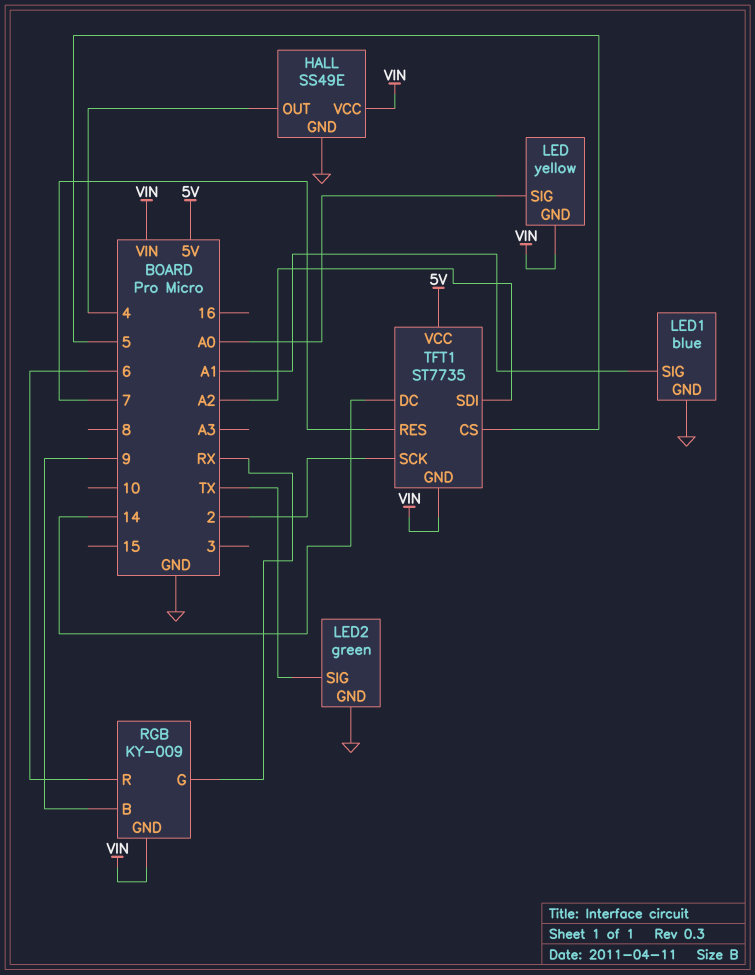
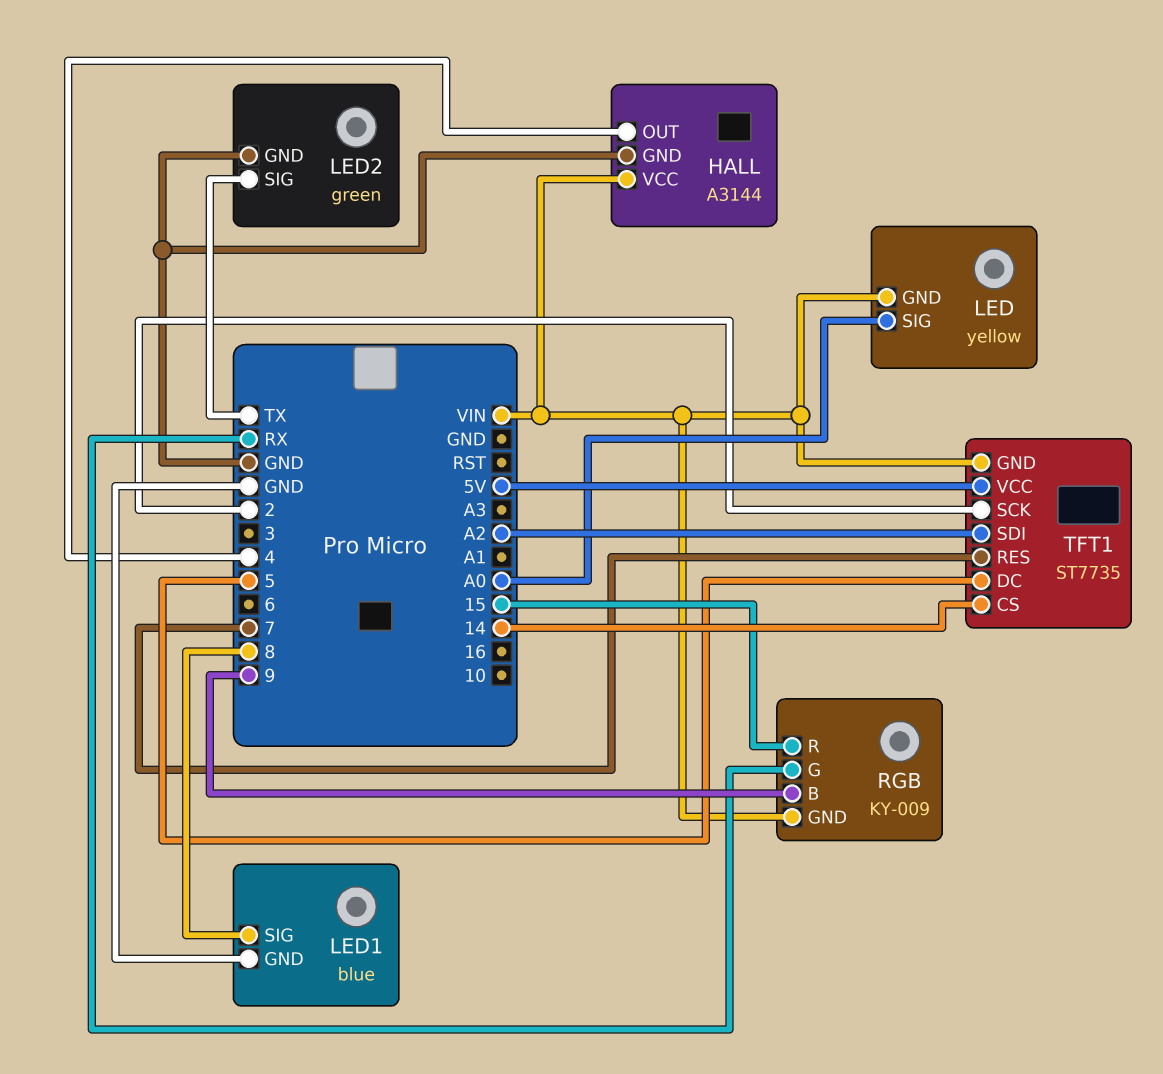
HALL: SS49E -> A3144
LED1 pin SIG: A1 -> 8
RGB pin R: 6 -> 15
TFT1 pin CS: 5 -> 14
TFT1 pin DC: 14 -> 5

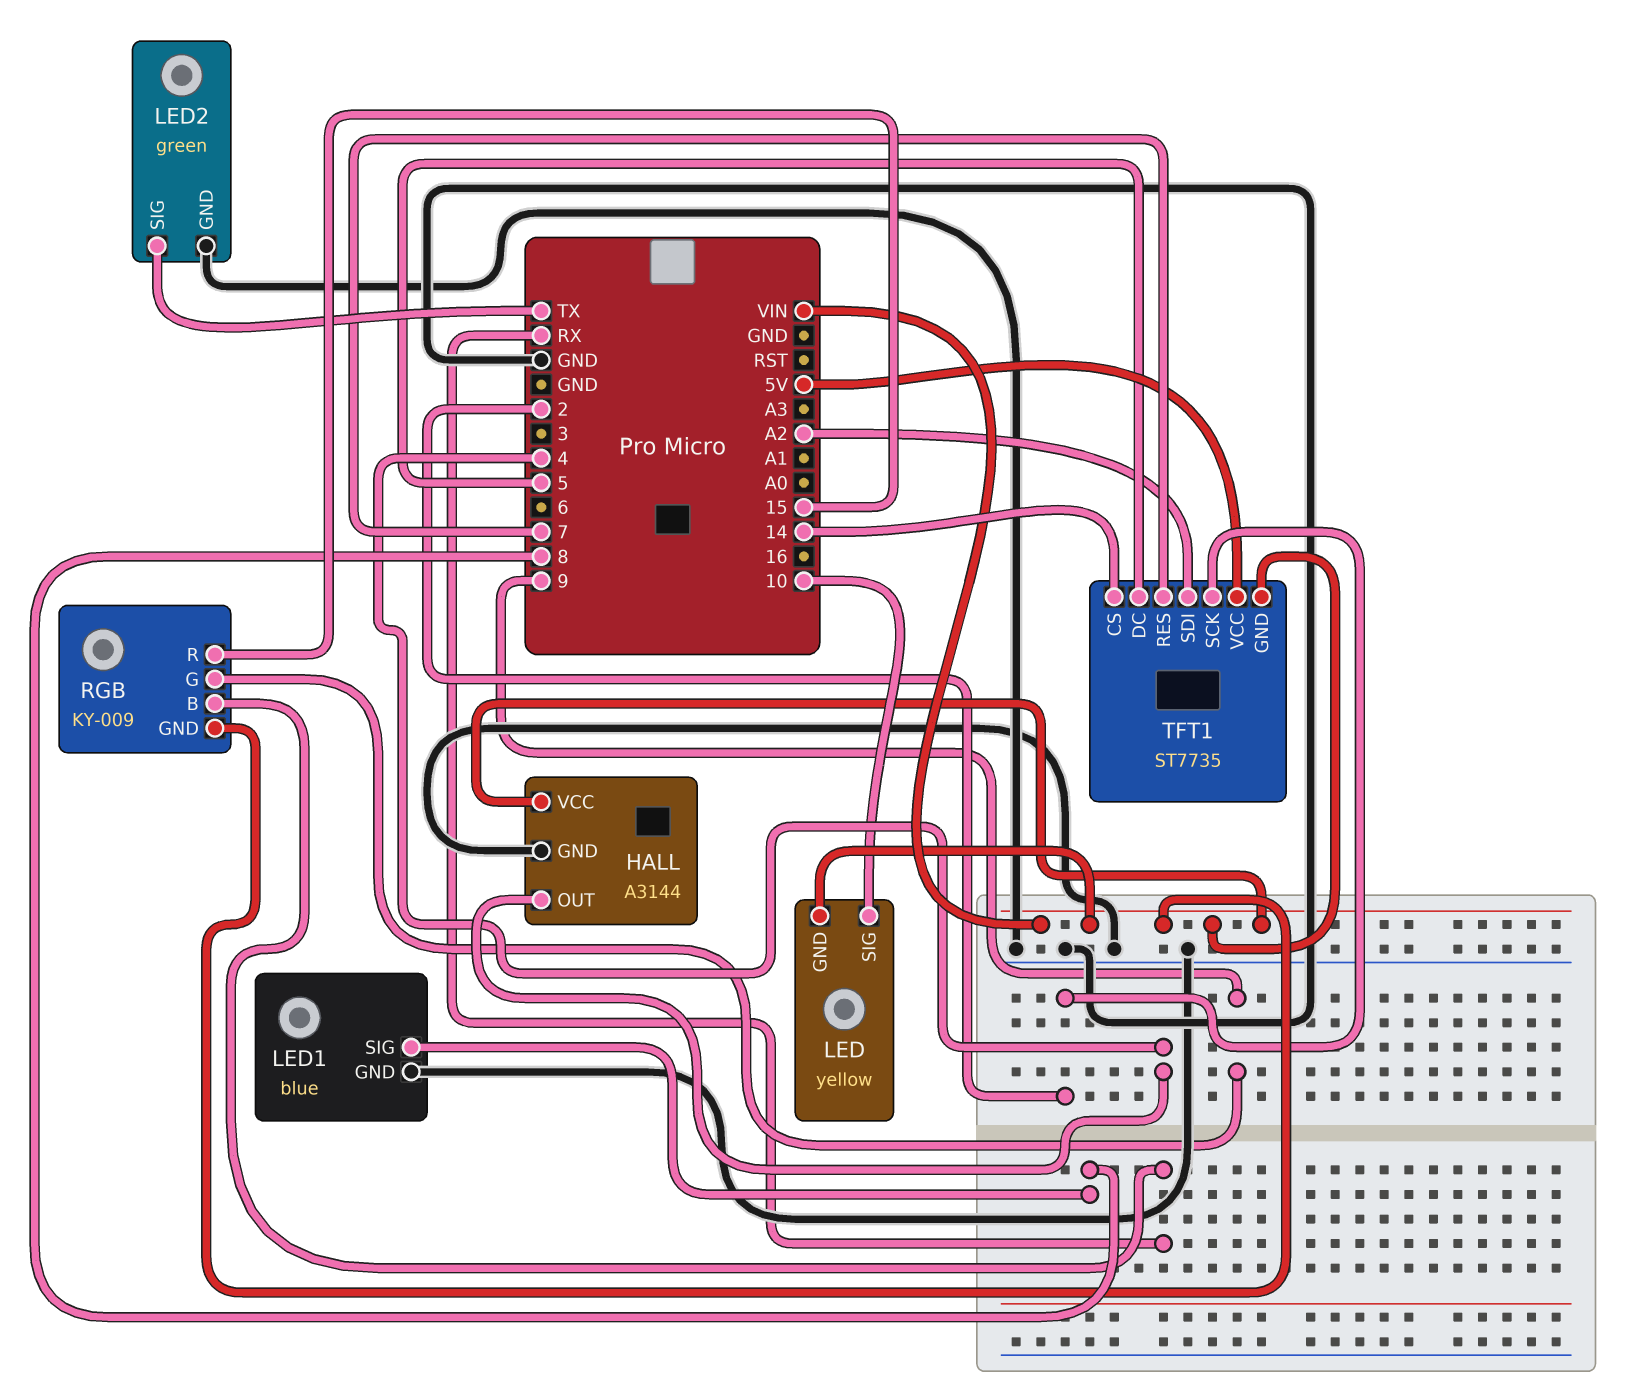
LED pin SIG: A0 -> 10
RGB pin B: 9 -> RX
RGB pin G: RX -> 9

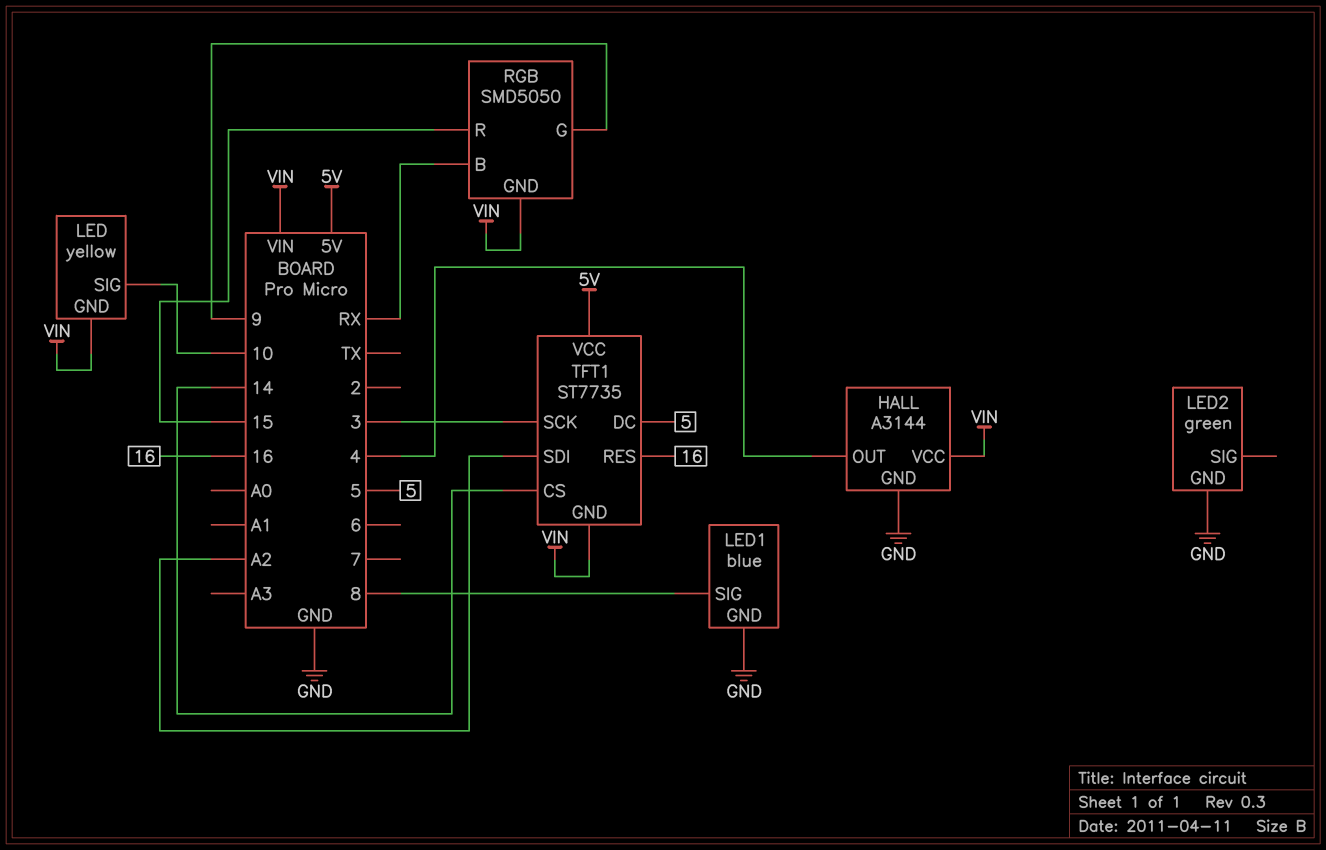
LED2 pin SIG: TX -> none
RGB: KY-009 -> SMD5050
TFT1 pin RES: 7 -> 16
TFT1 pin SCK: 2 -> 3

